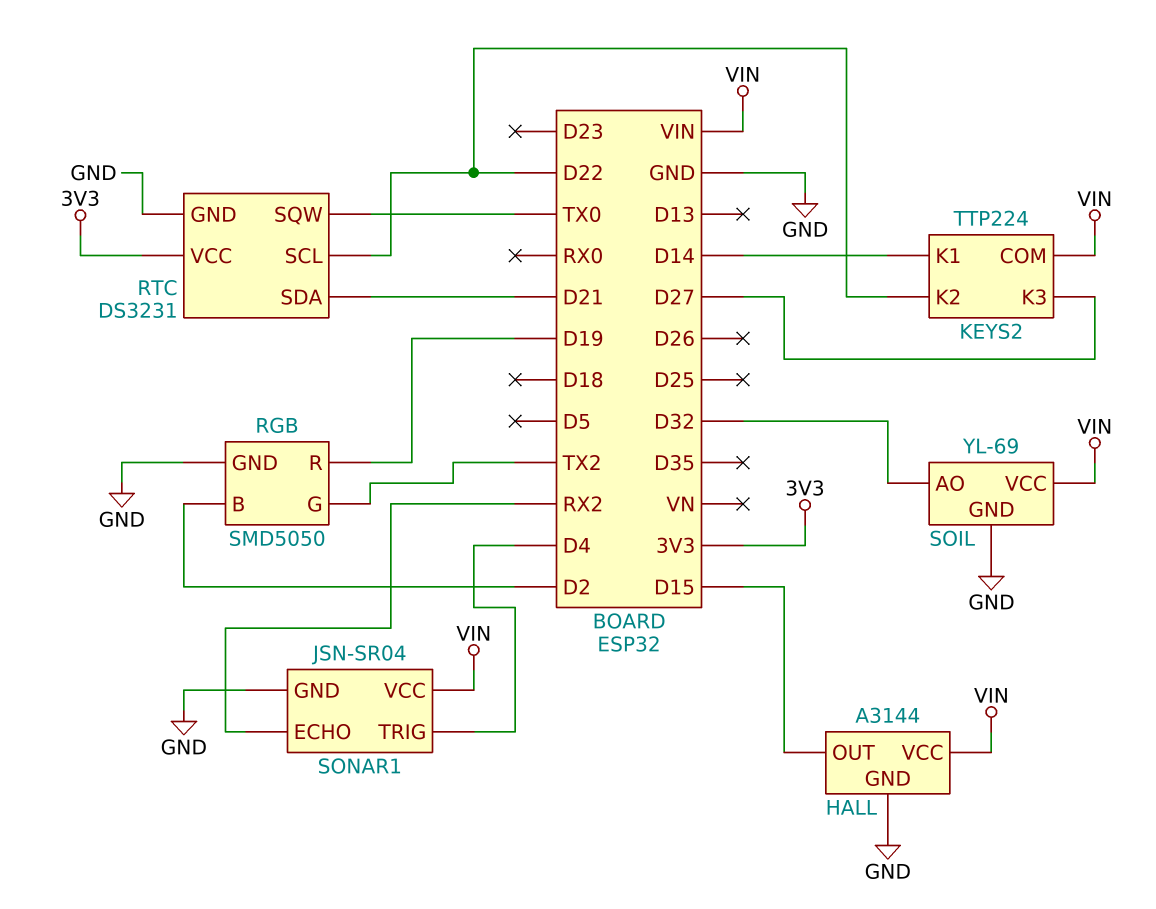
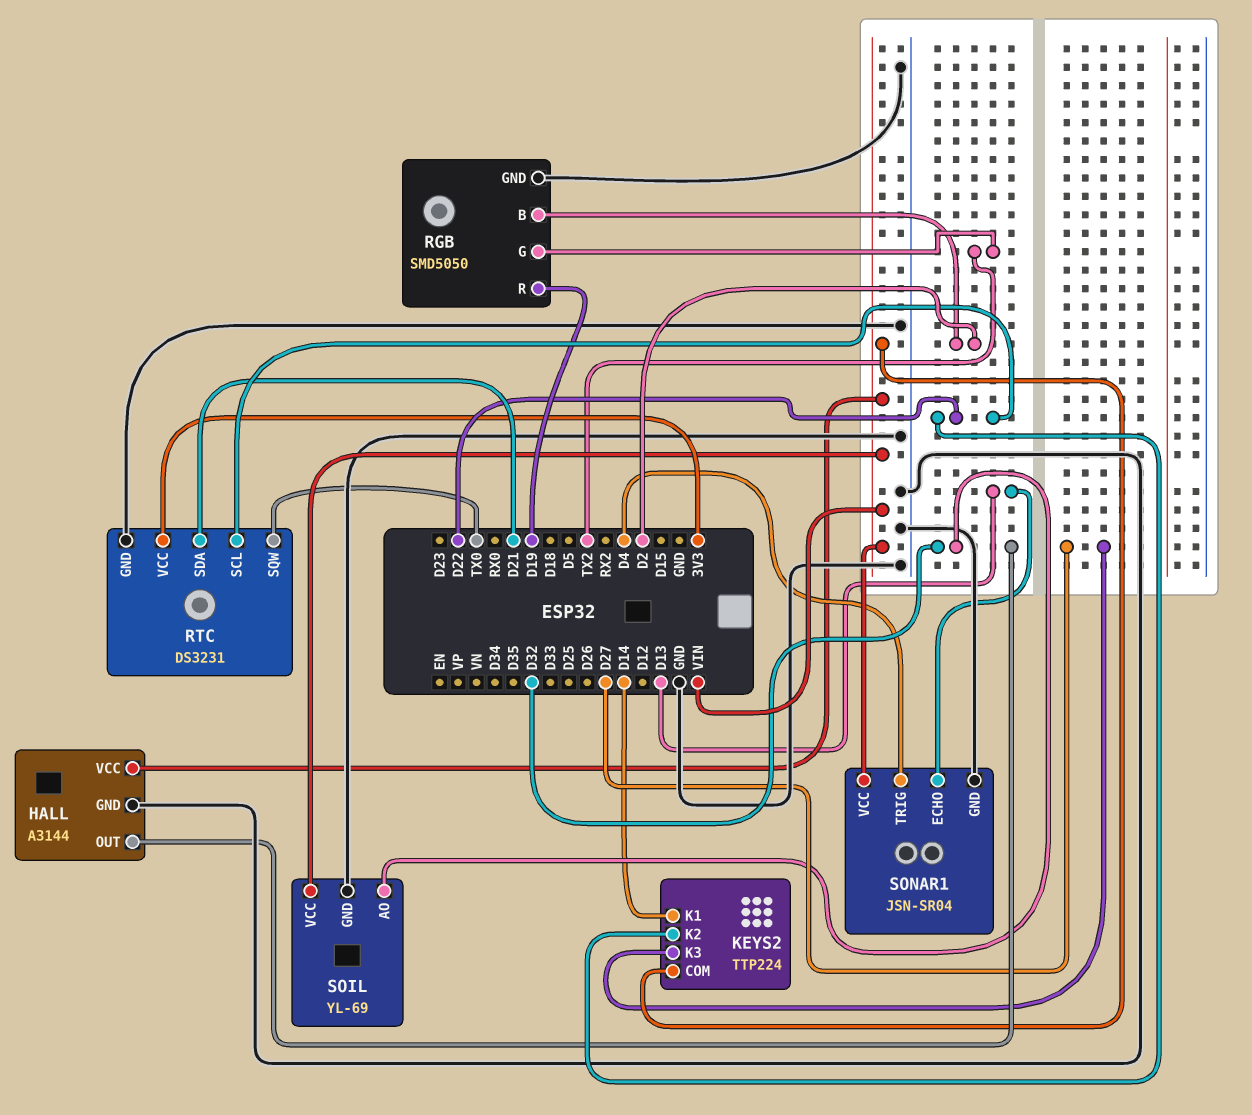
HALL pin OUT: D15 -> D32
SONAR1 pin ECHO: RX2 -> D13

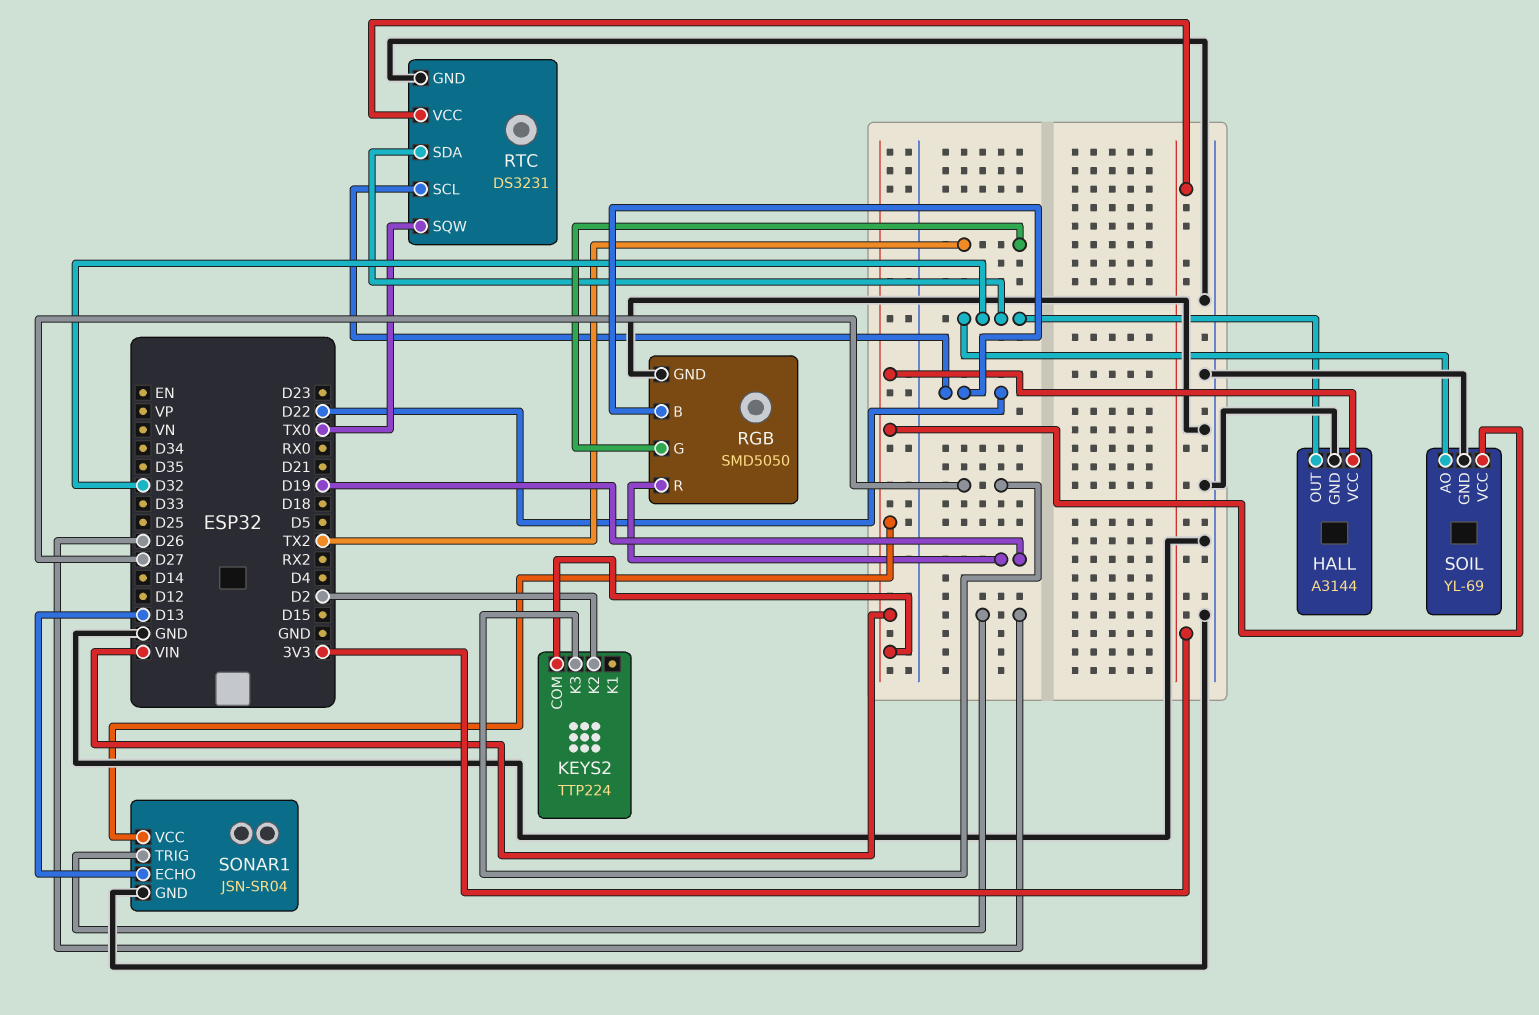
KEYS2 pin K1: D14 -> none
KEYS2 pin K2: D22 -> D2
RGB pin B: D2 -> D22
RTC pin SDA: D21 -> D32
SONAR1 pin TRIG: D4 -> D26

